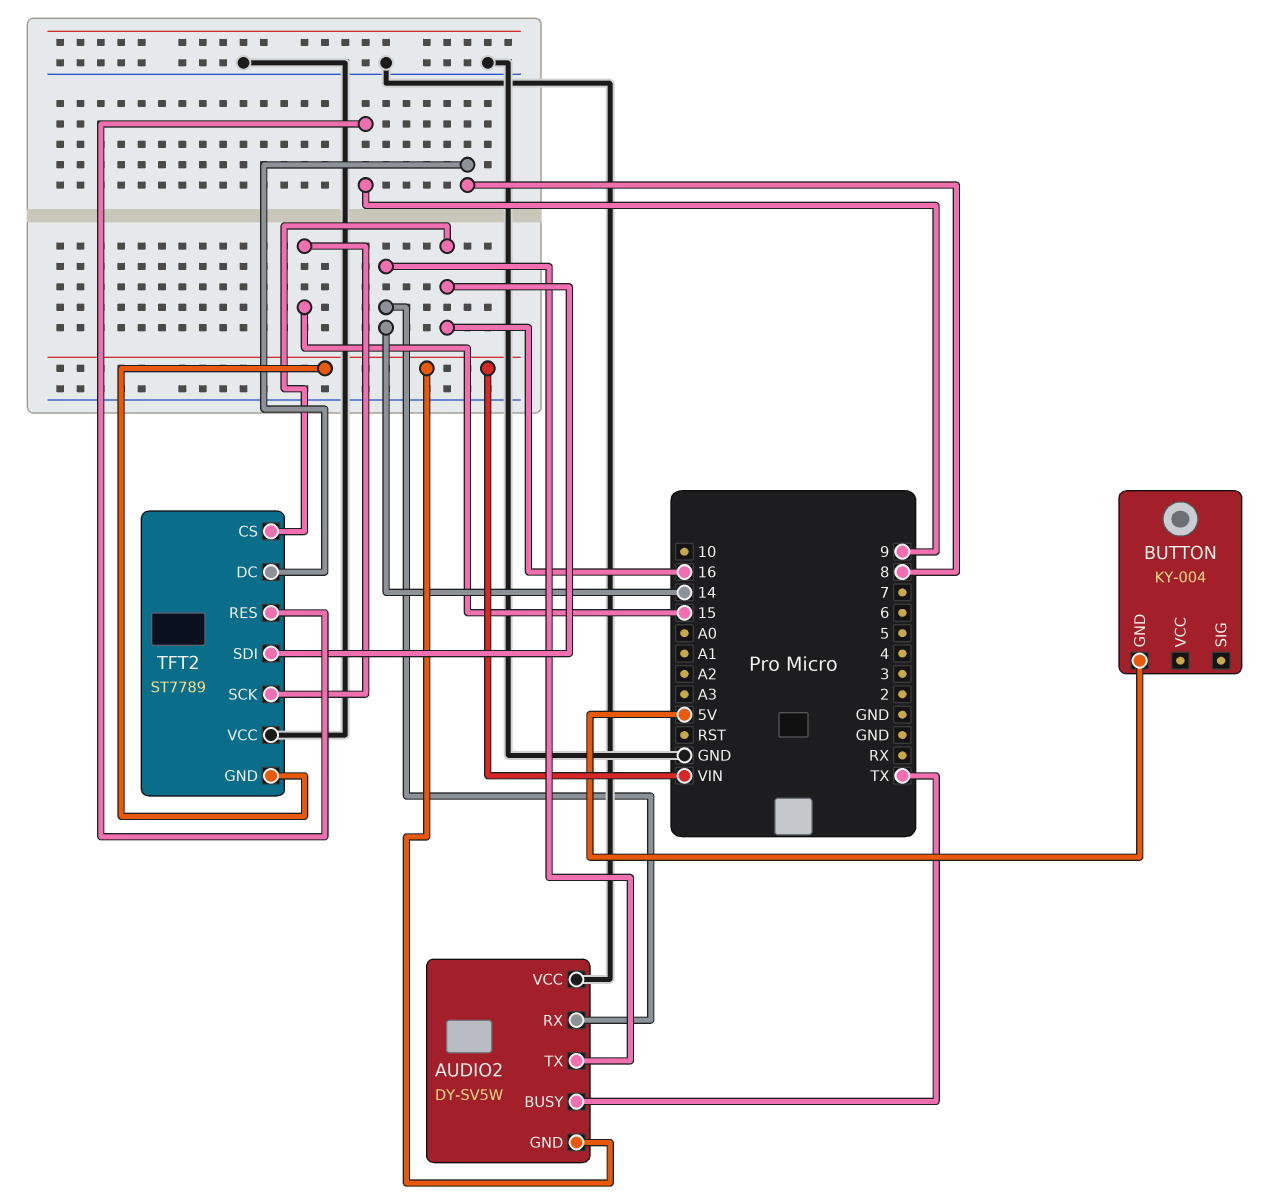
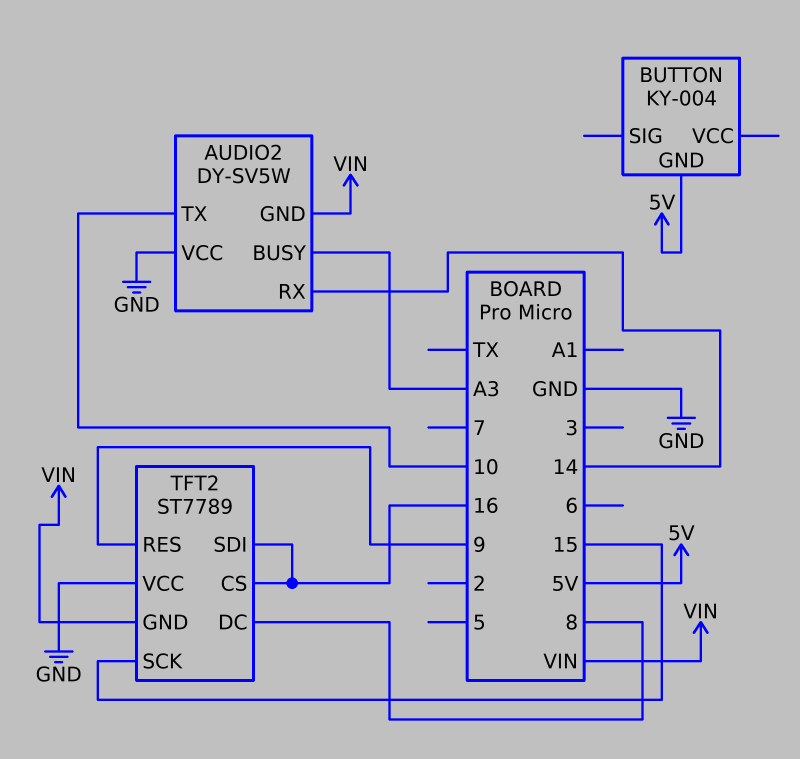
AUDIO2 pin BUSY: TX -> A3
AUDIO2 pin TX: 14 -> 10

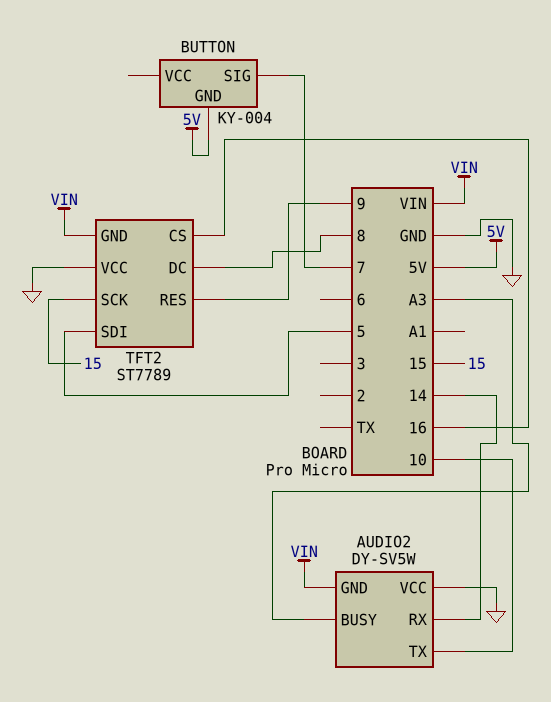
BUTTON pin SIG: none -> 7
TFT2 pin SDI: 16 -> 5

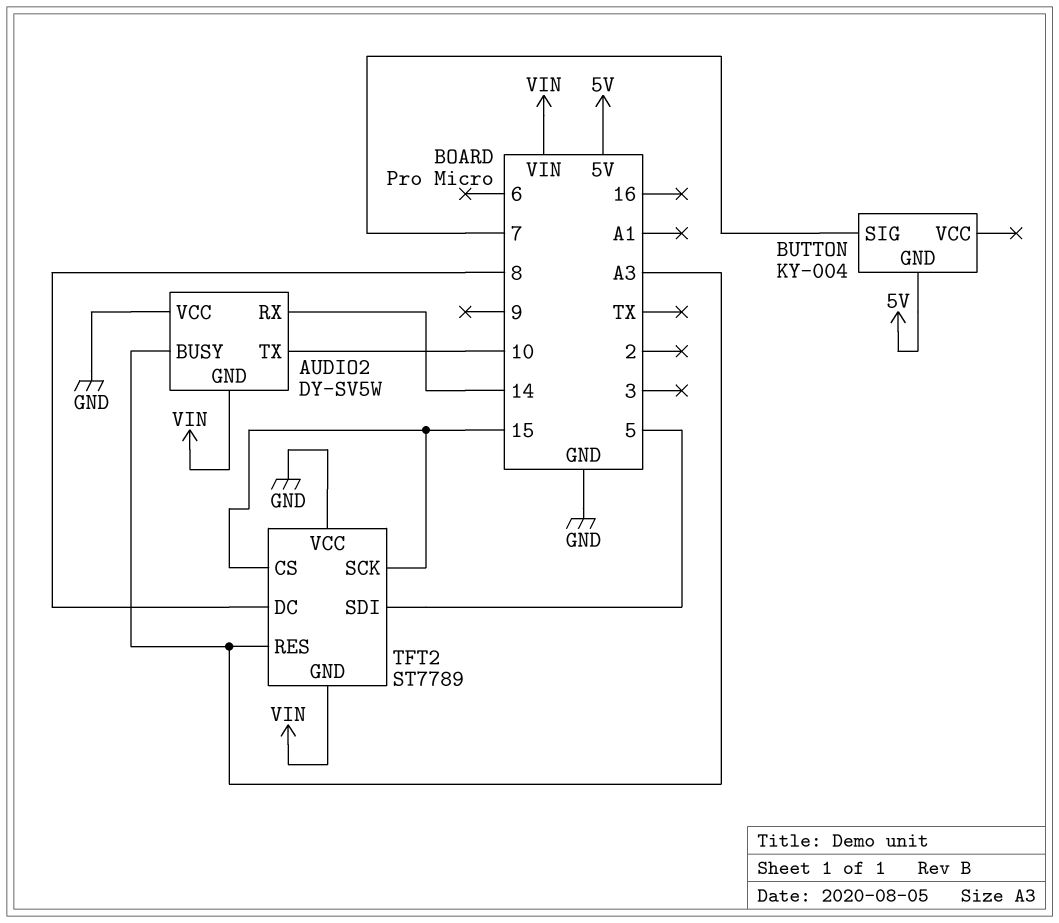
TFT2 pin CS: 16 -> 15
TFT2 pin RES: 9 -> A3

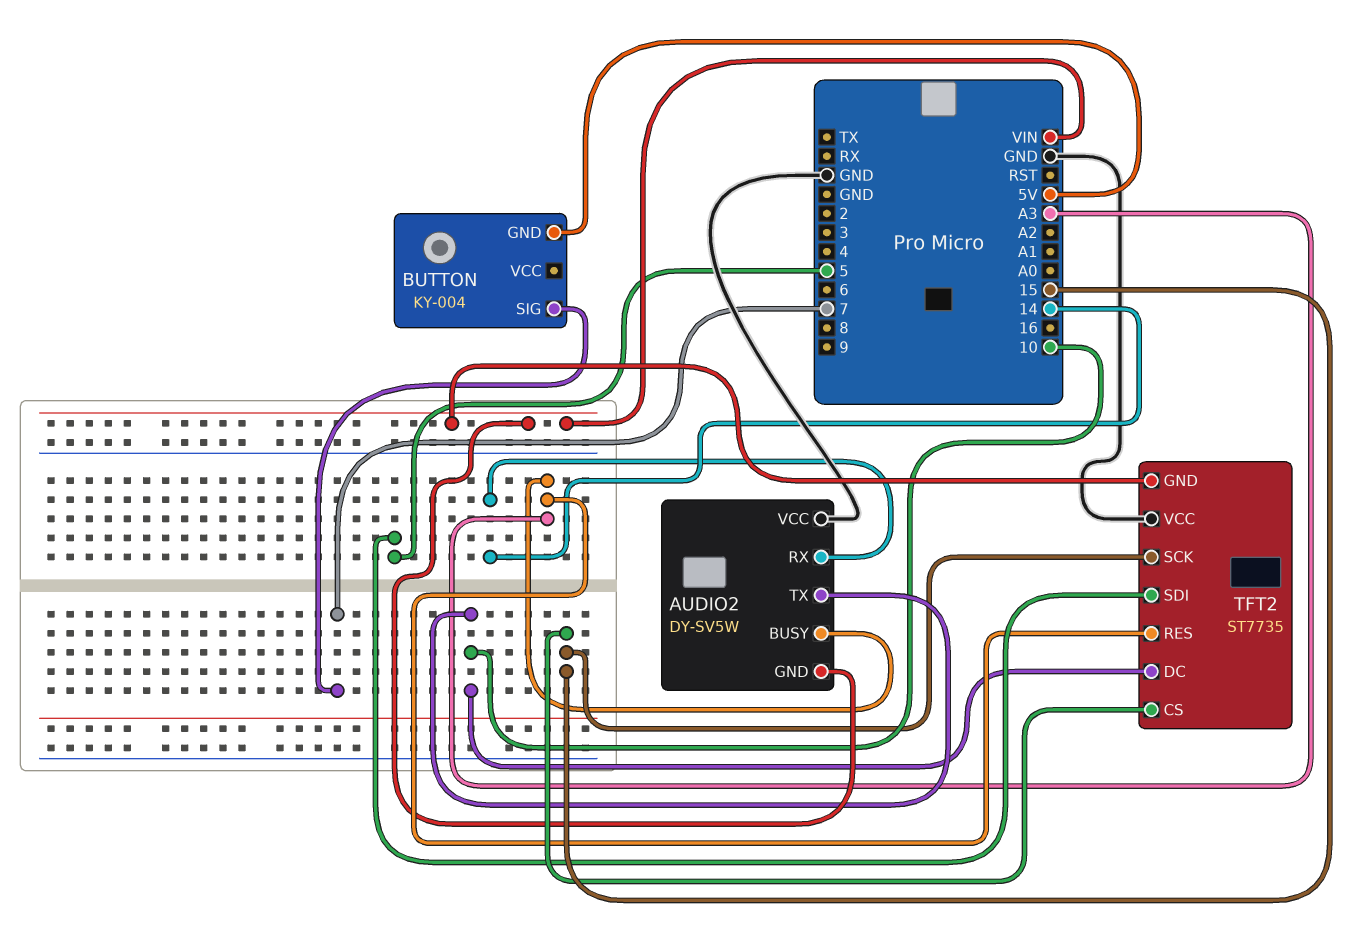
TFT2: ST7789 -> ST7735
TFT2 pin DC: 8 -> 10

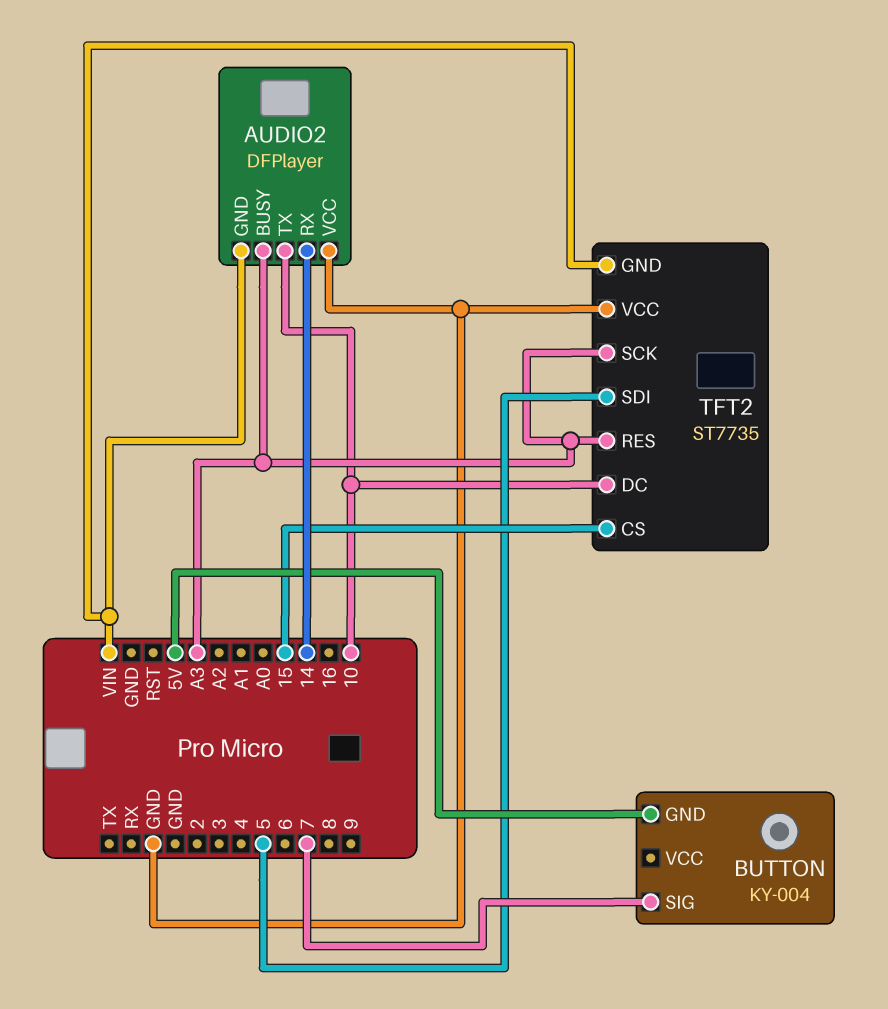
AUDIO2: DY-SV5W -> DFPlayer
TFT2 pin SCK: 15 -> A3

